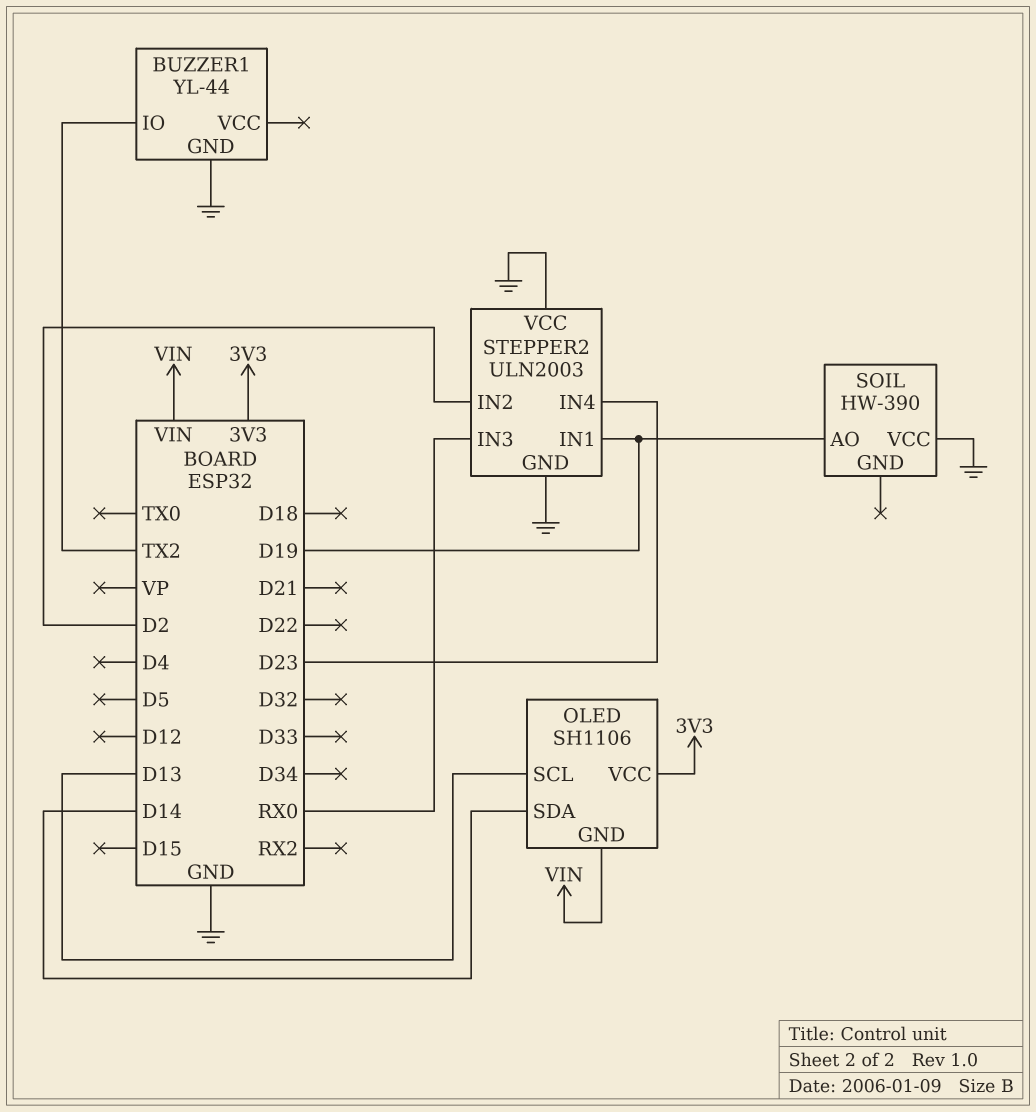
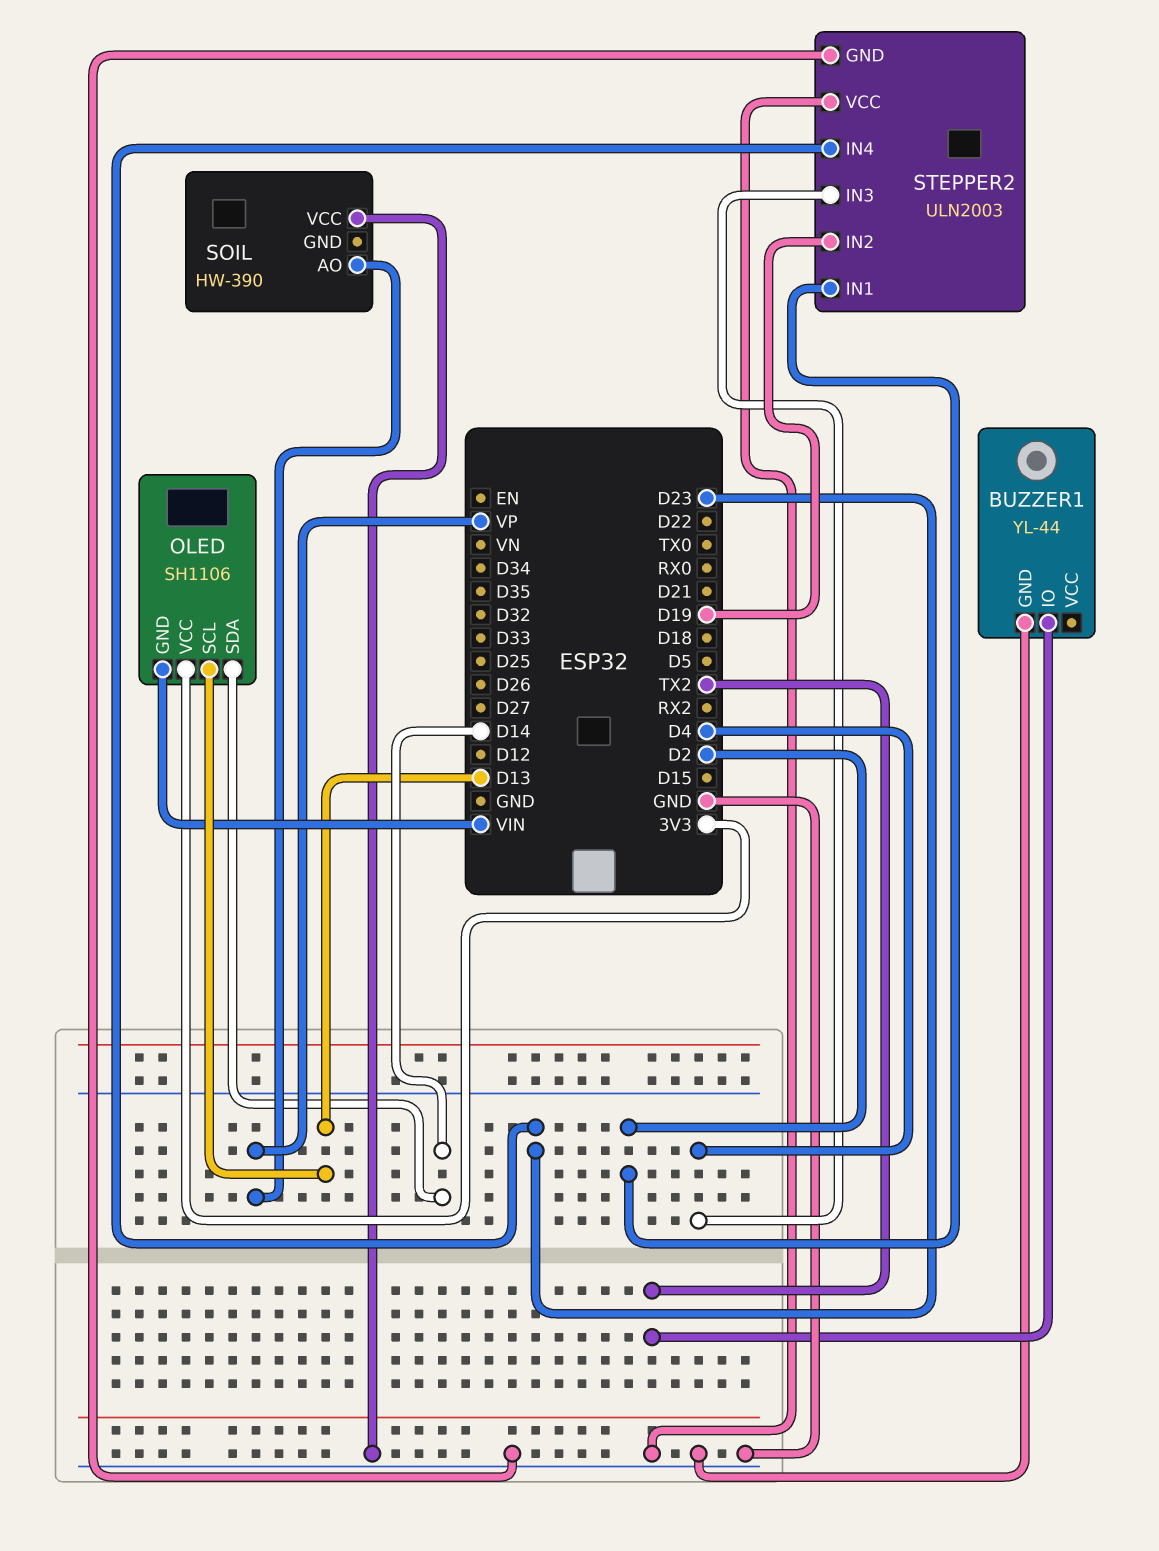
SOIL pin AO: D19 -> VP
STEPPER2 pin IN1: D19 -> D2
STEPPER2 pin IN2: D2 -> D19
STEPPER2 pin IN3: RX0 -> D4

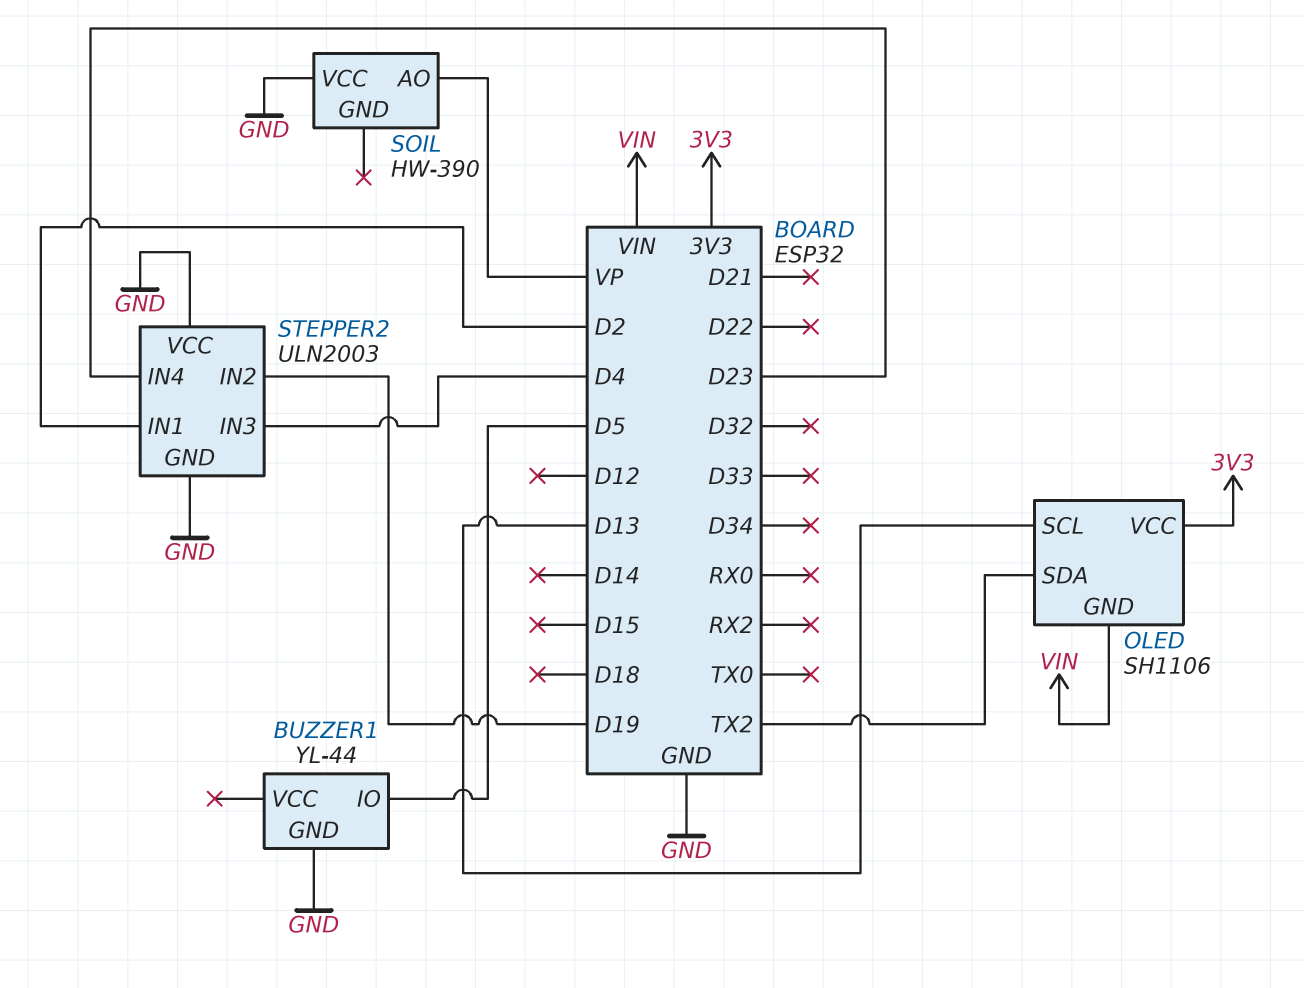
BUZZER1 pin IO: TX2 -> D5
OLED pin SDA: D14 -> TX2

